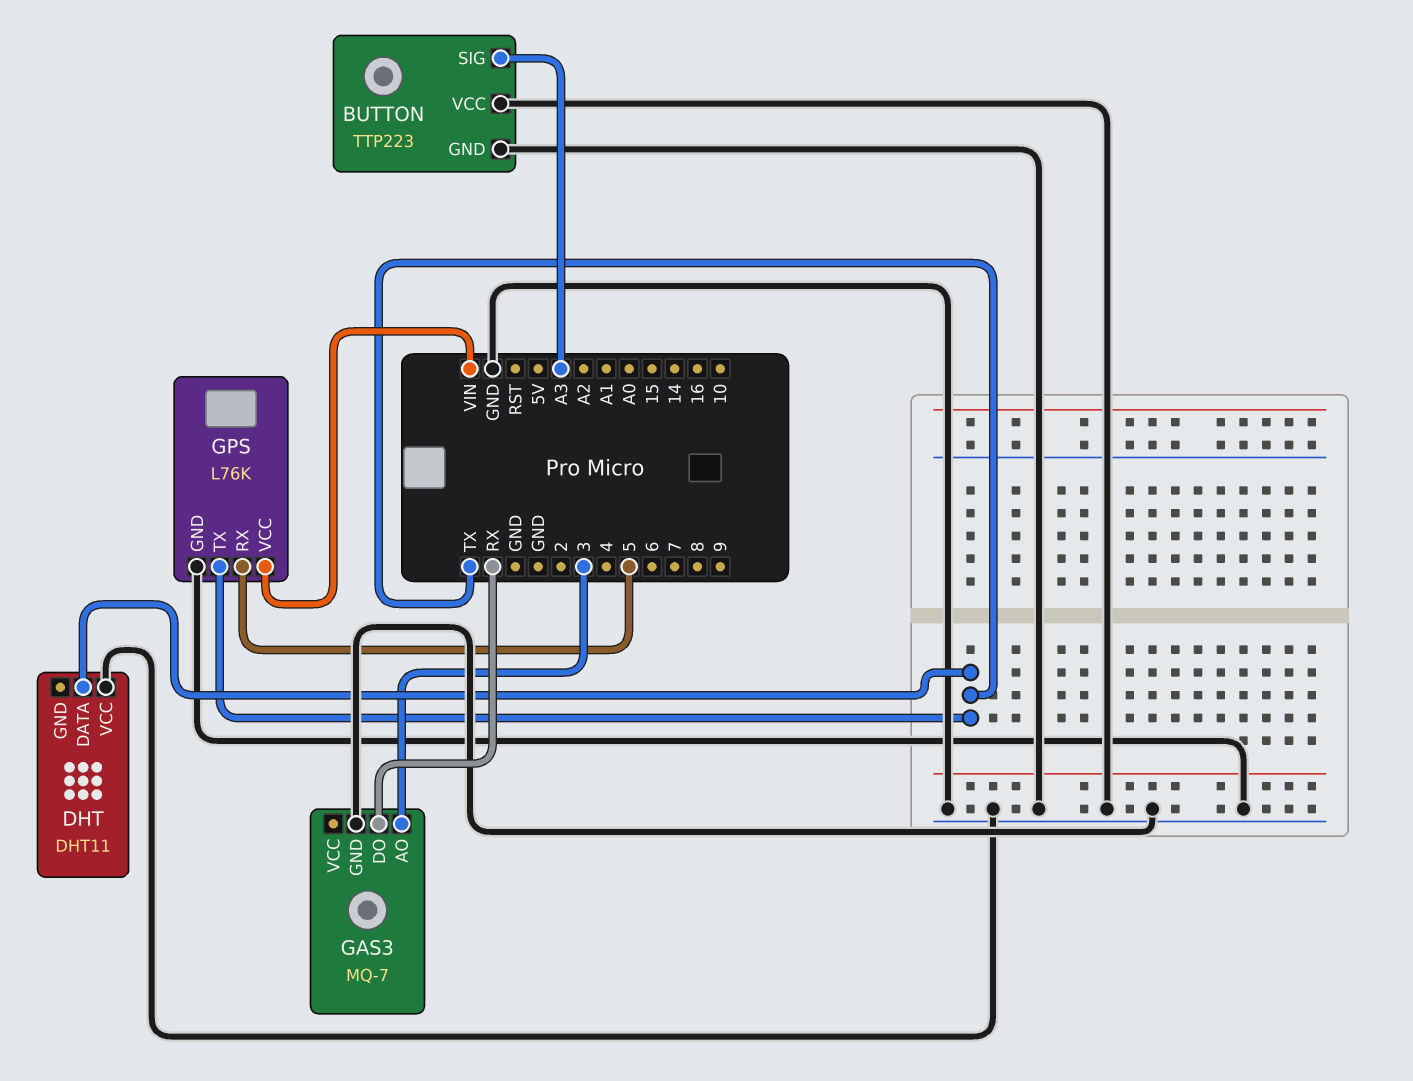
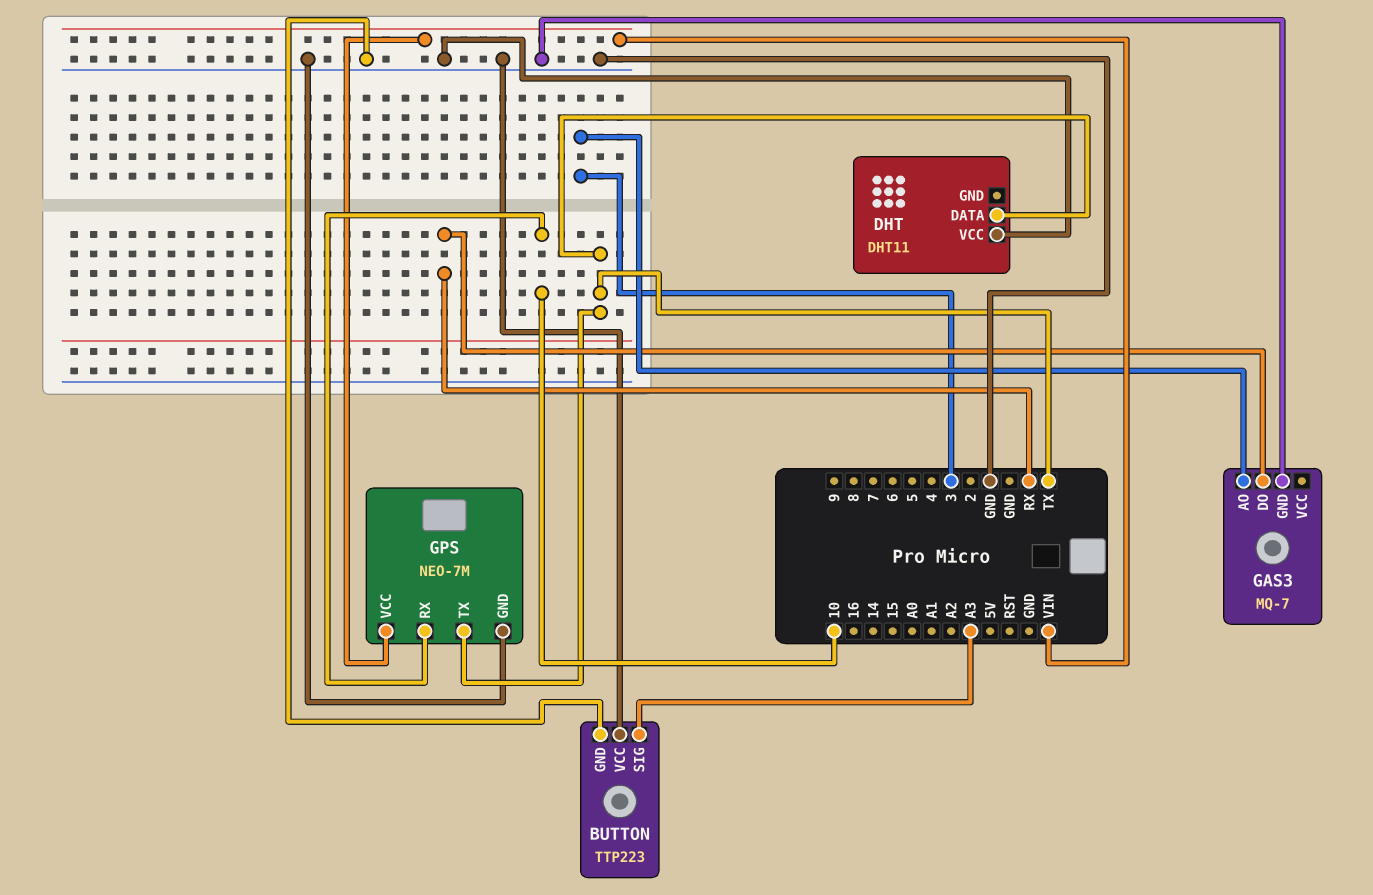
GPS: L76K -> NEO-7M
GPS pin RX: 5 -> 10

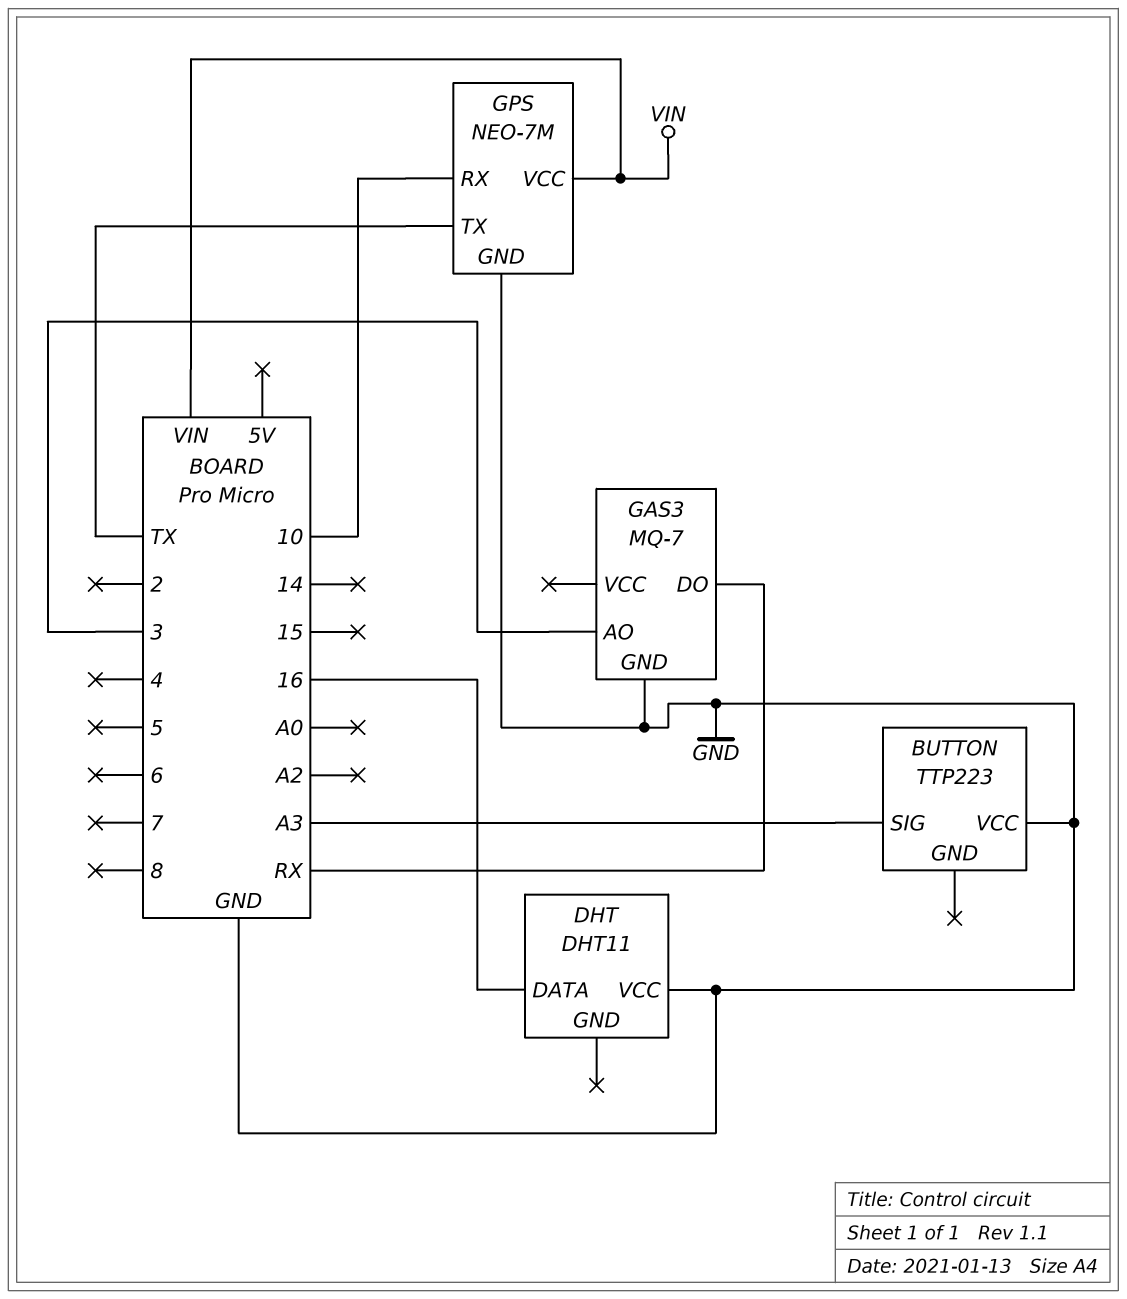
BUTTON pin GND: GND -> none
DHT pin DATA: TX -> 16

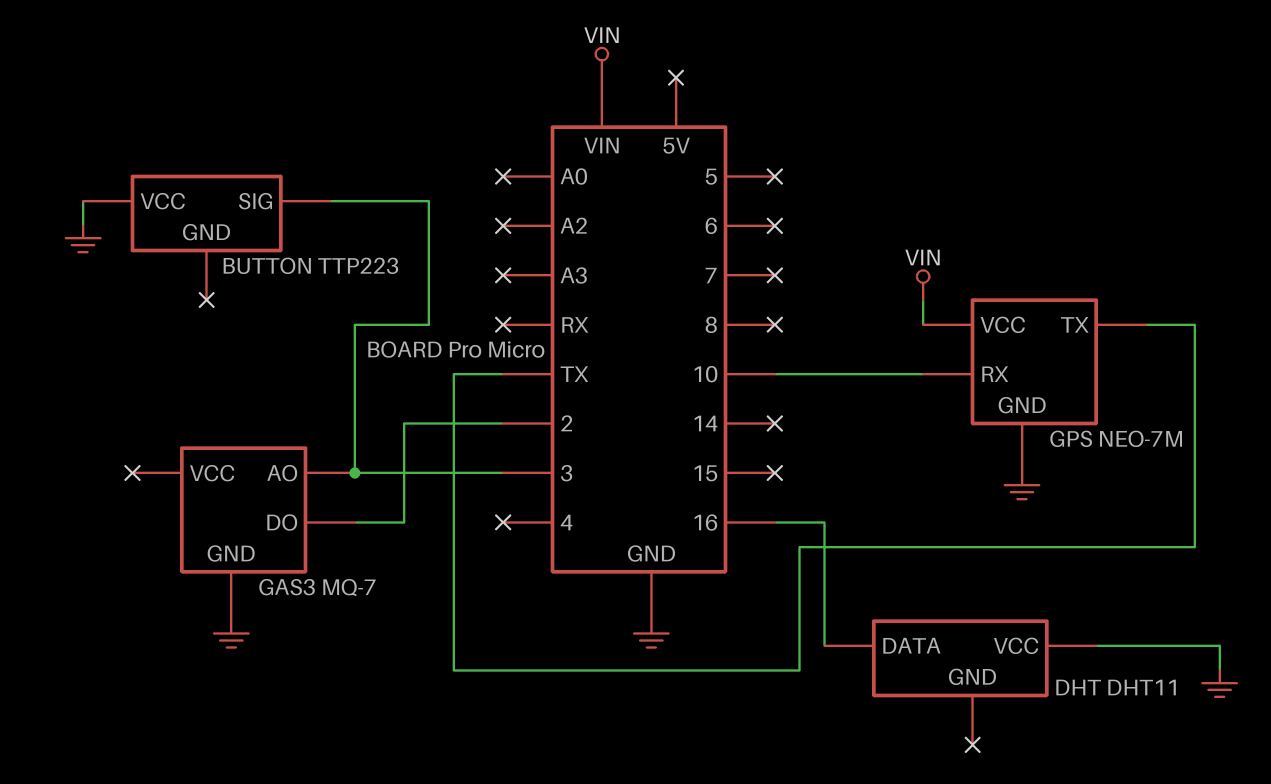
BUTTON pin SIG: A3 -> 3
GAS3 pin DO: RX -> 2

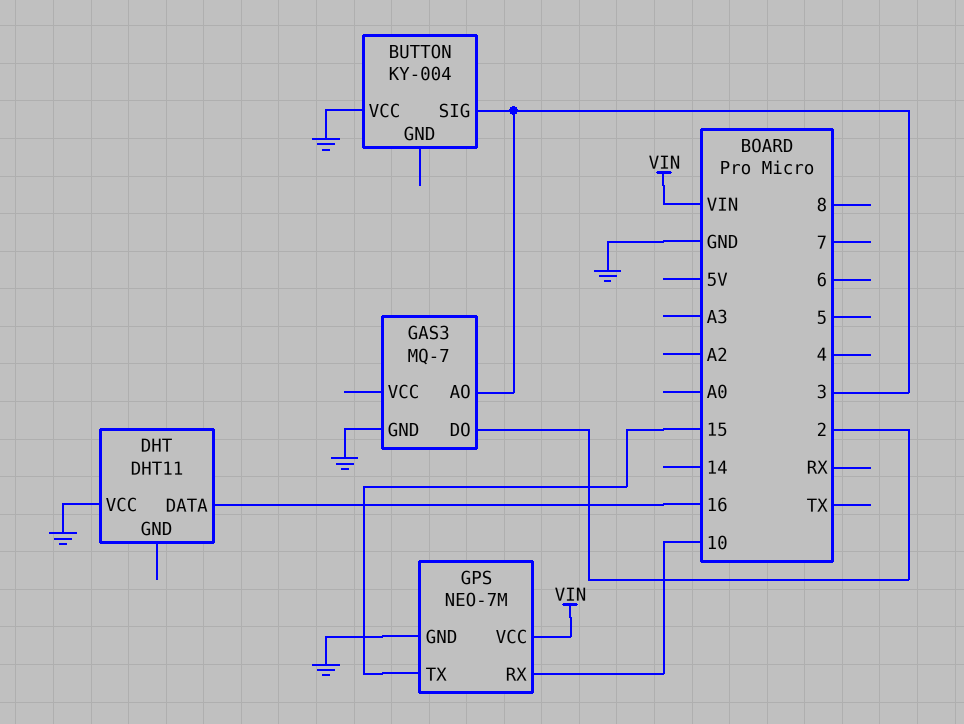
BUTTON: TTP223 -> KY-004
GPS pin TX: TX -> 15

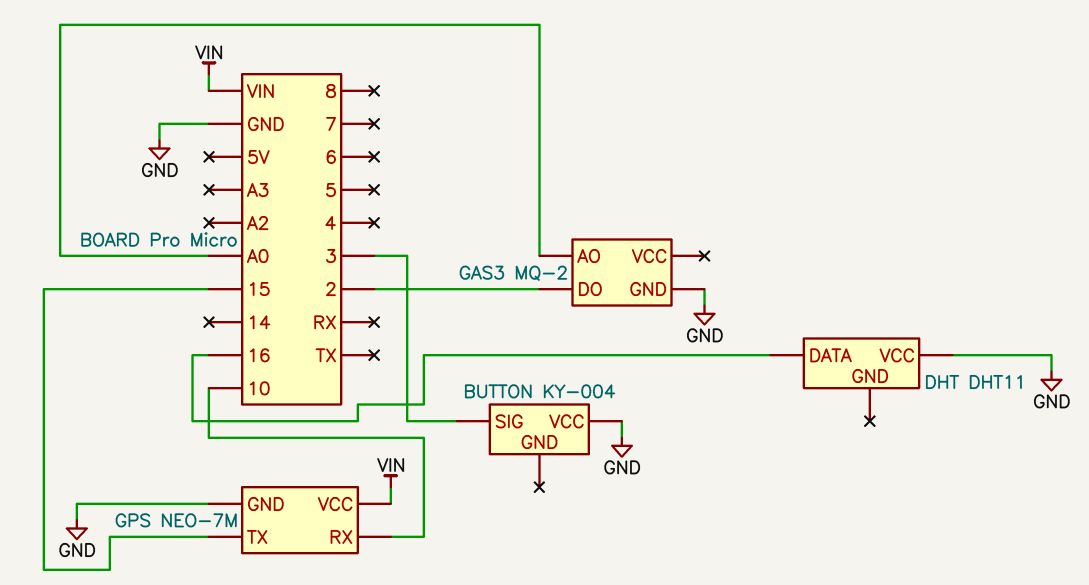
GAS3: MQ-7 -> MQ-2
GAS3 pin AO: 3 -> A0

